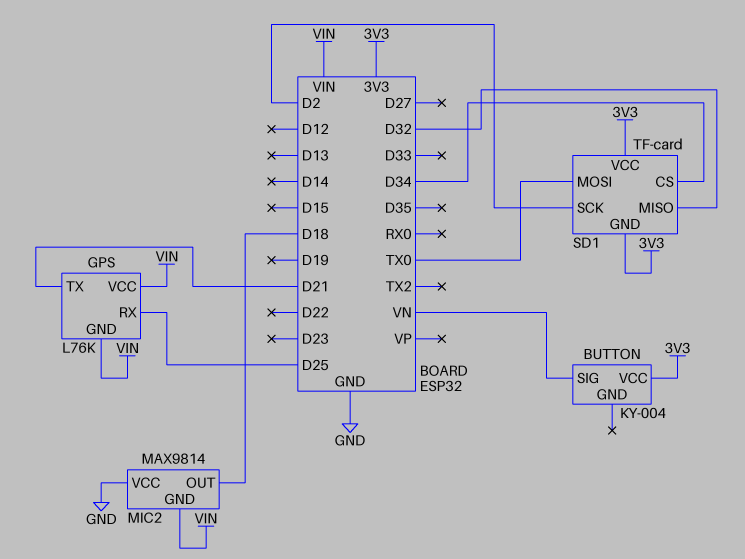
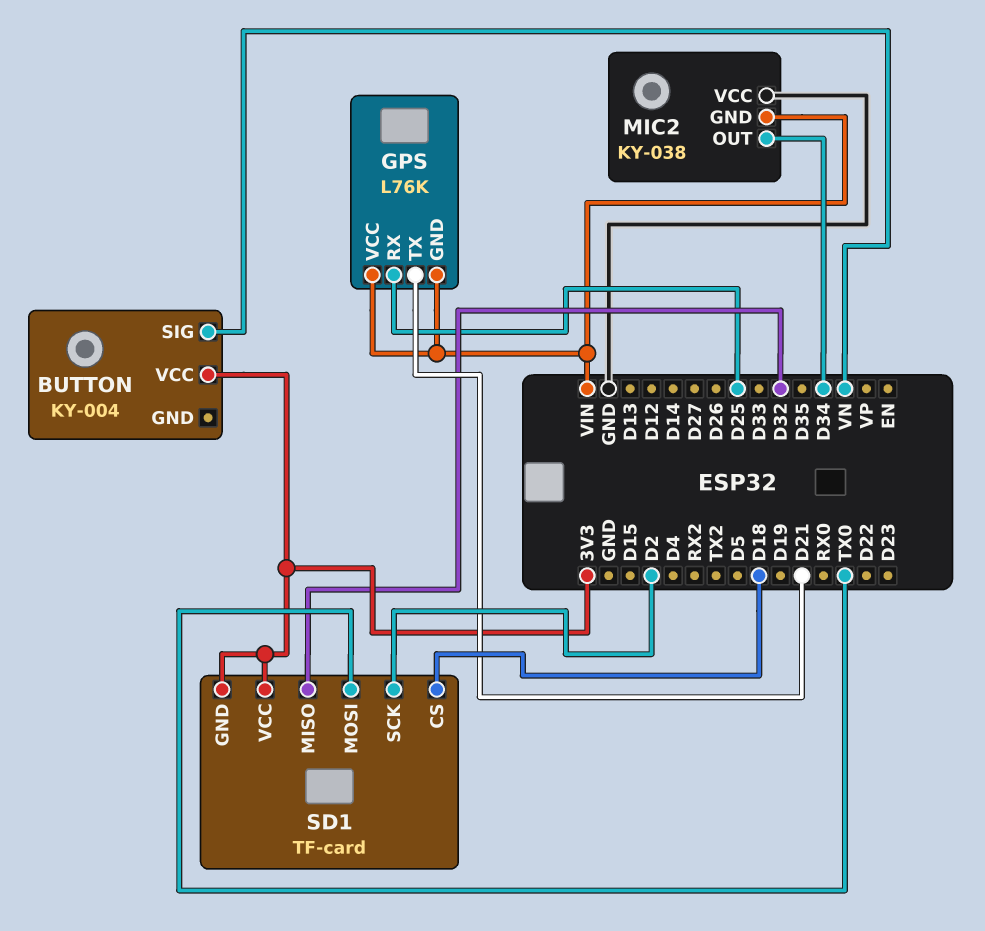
MIC2: MAX9814 -> KY-038
MIC2 pin OUT: D18 -> D34
SD1 pin CS: D34 -> D18

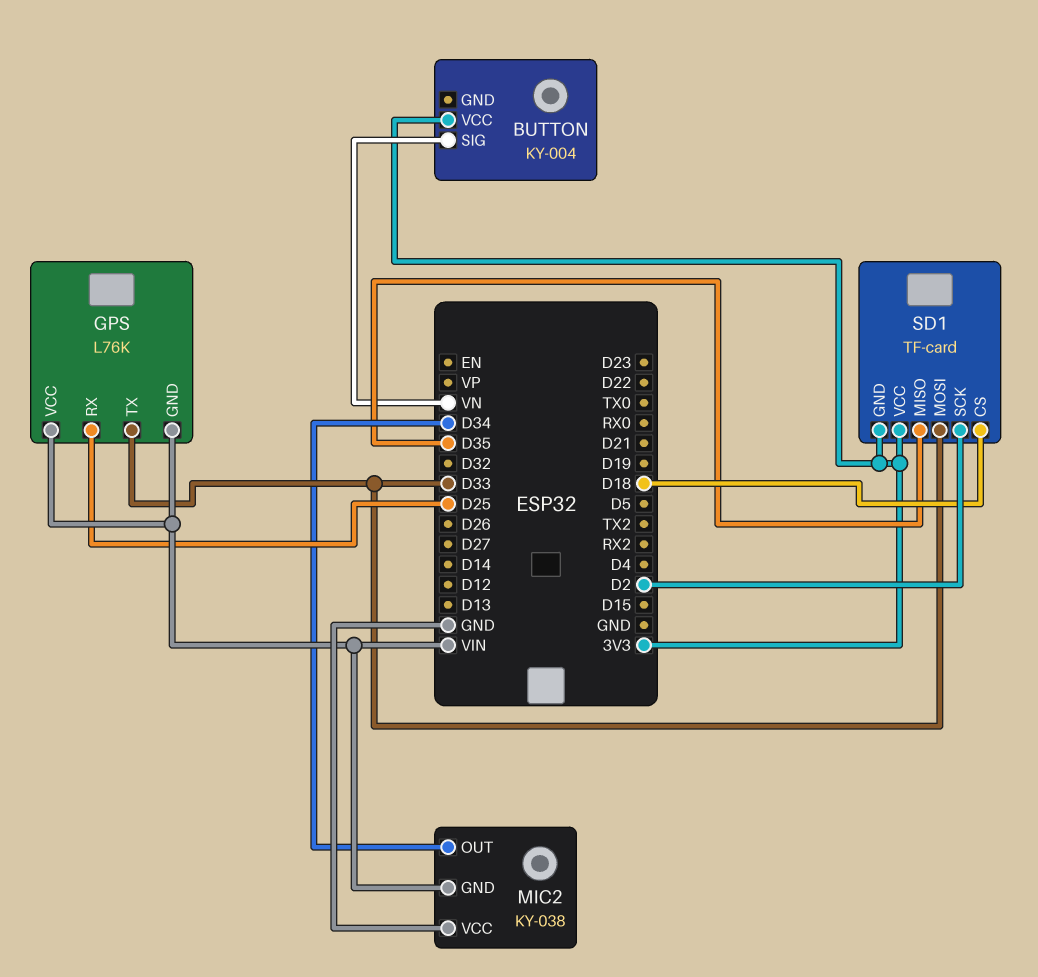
GPS pin TX: D21 -> D33
SD1 pin MISO: D32 -> D35
SD1 pin MOSI: TX0 -> D33

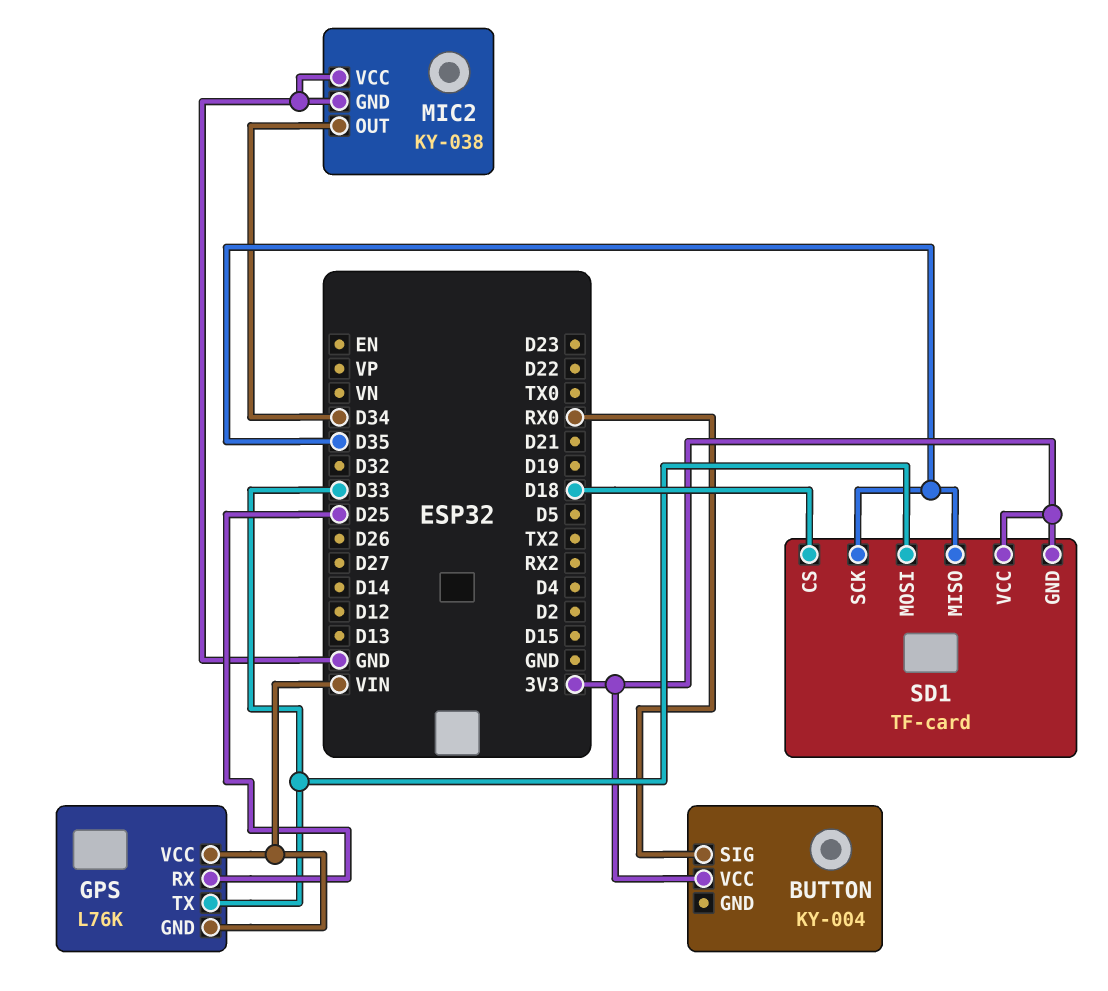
BUTTON pin SIG: VN -> RX0
MIC2 pin GND: VIN -> GND
SD1 pin SCK: D2 -> D35

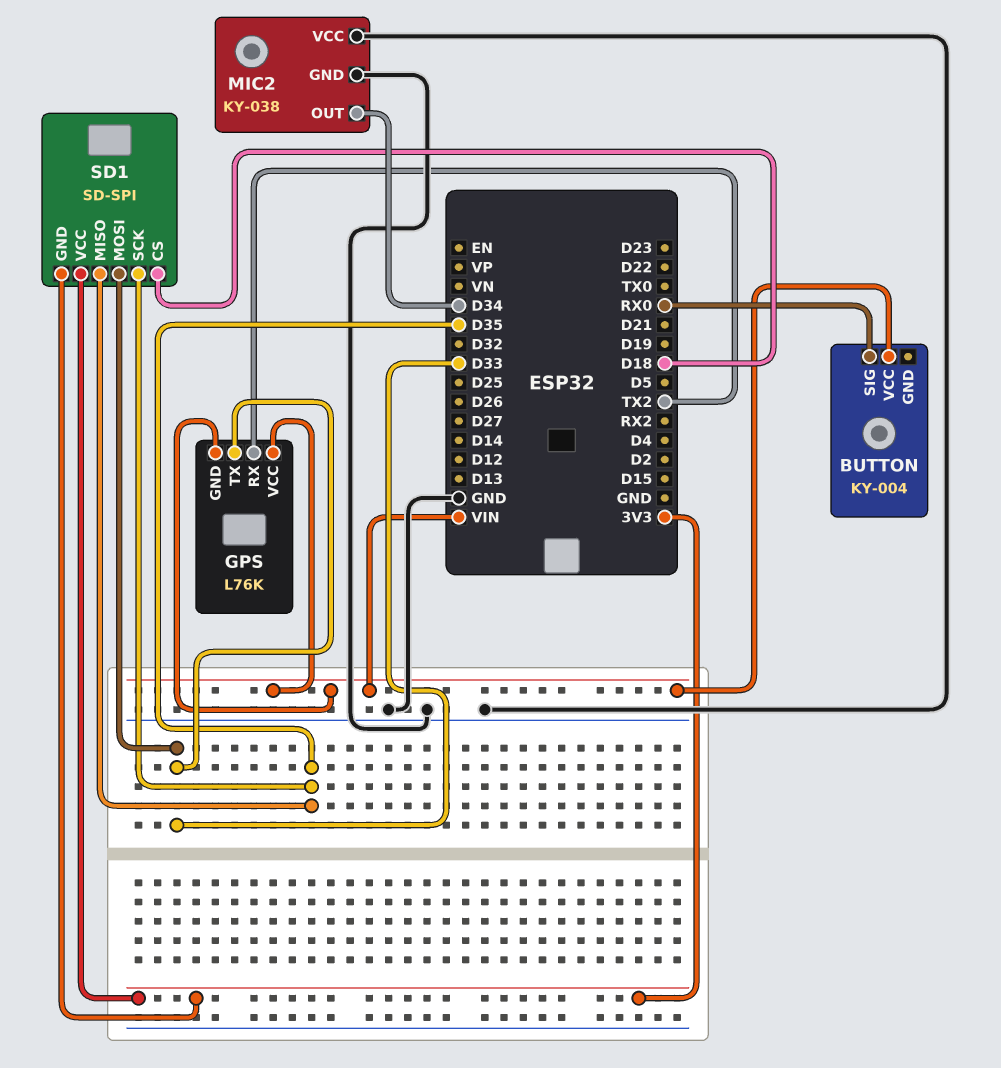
BUTTON pin VCC: 3V3 -> VIN
GPS pin RX: D25 -> TX2
SD1: TF-card -> SD-SPI

